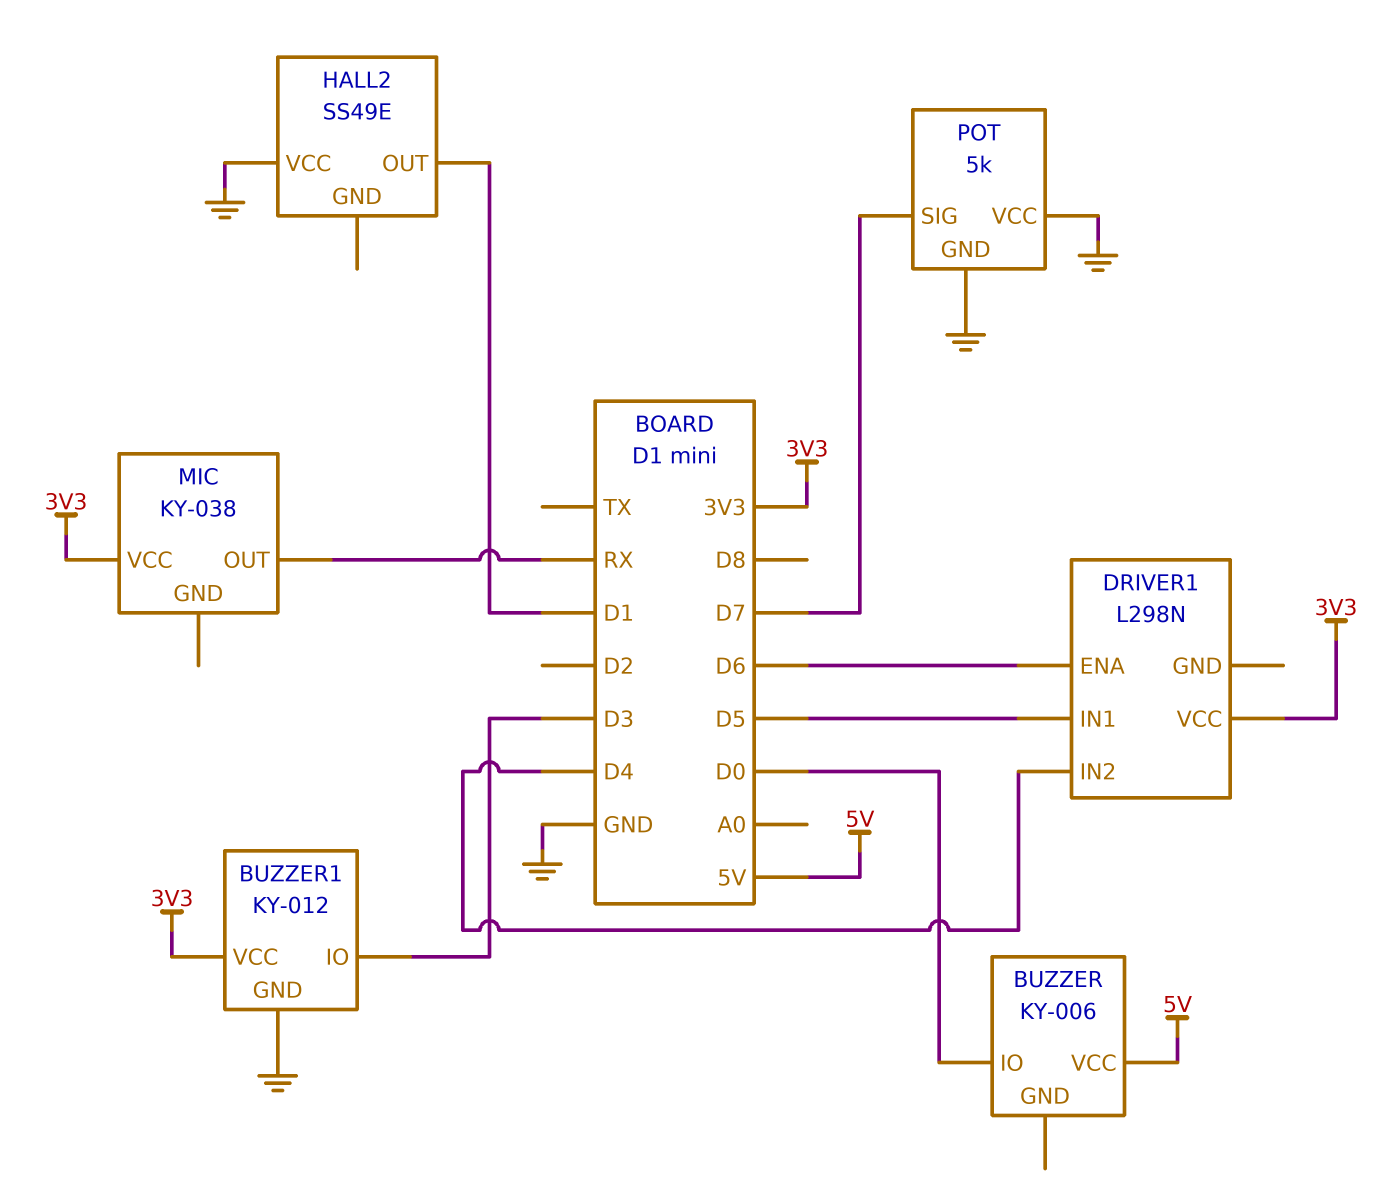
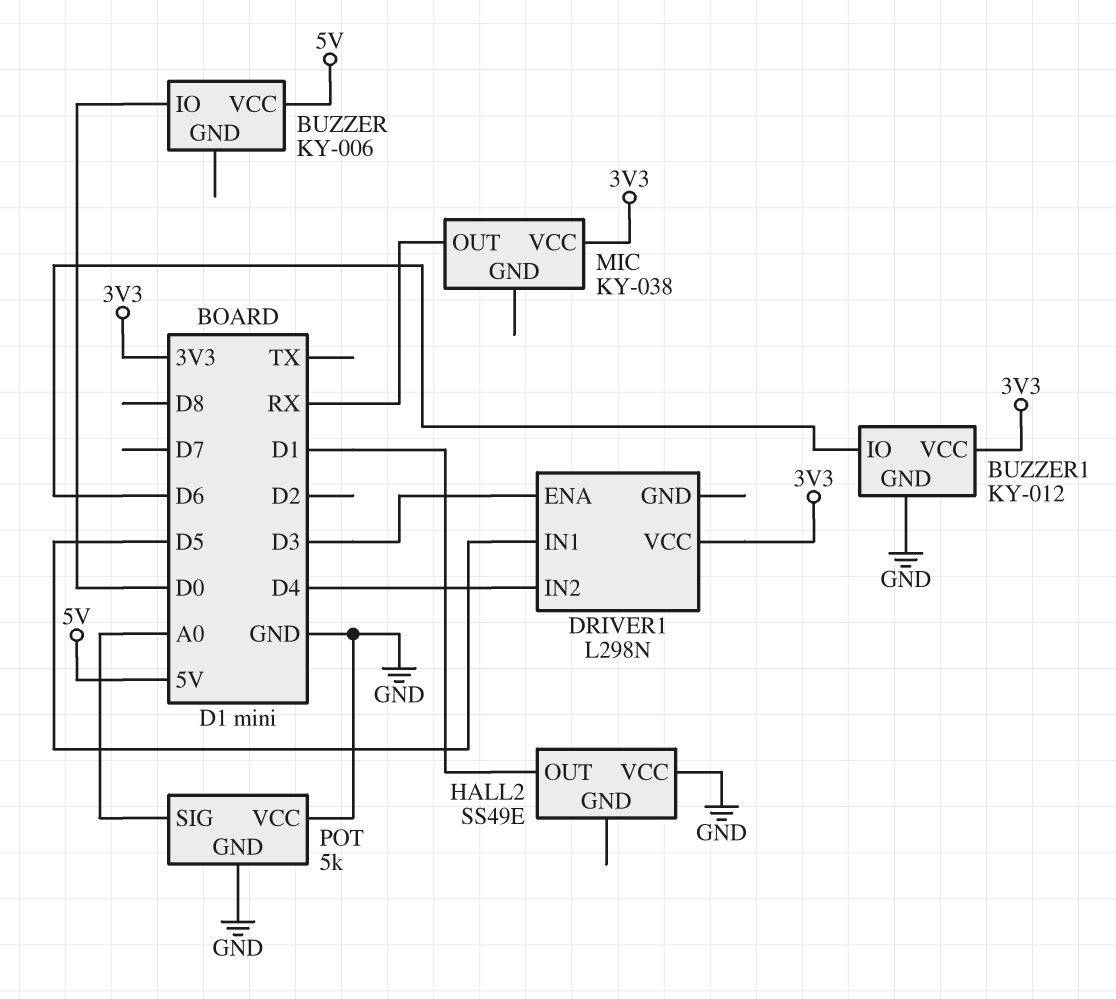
BUZZER1 pin IO: D3 -> D6
DRIVER1 pin ENA: D6 -> D3
POT pin SIG: D7 -> A0

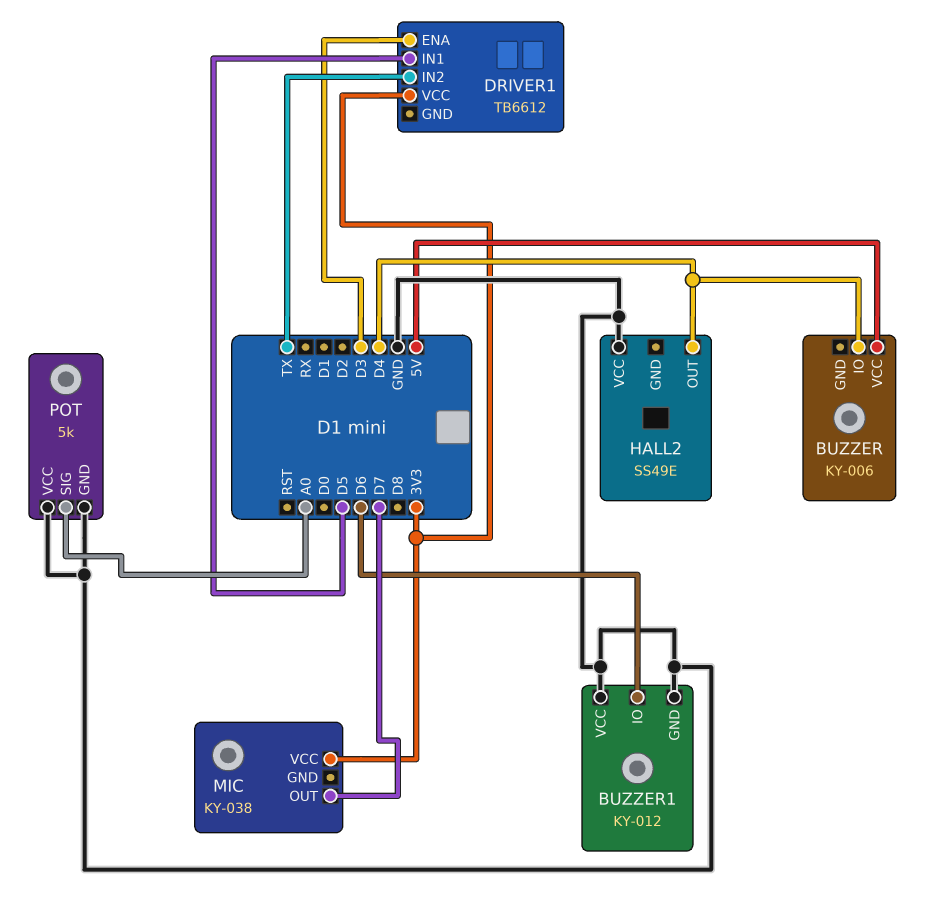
BUZZER pin IO: D0 -> D4
BUZZER1 pin VCC: 3V3 -> GND
DRIVER1: L298N -> TB6612
DRIVER1 pin IN2: D4 -> TX
HALL2 pin OUT: D1 -> D4
MIC pin OUT: RX -> D7

